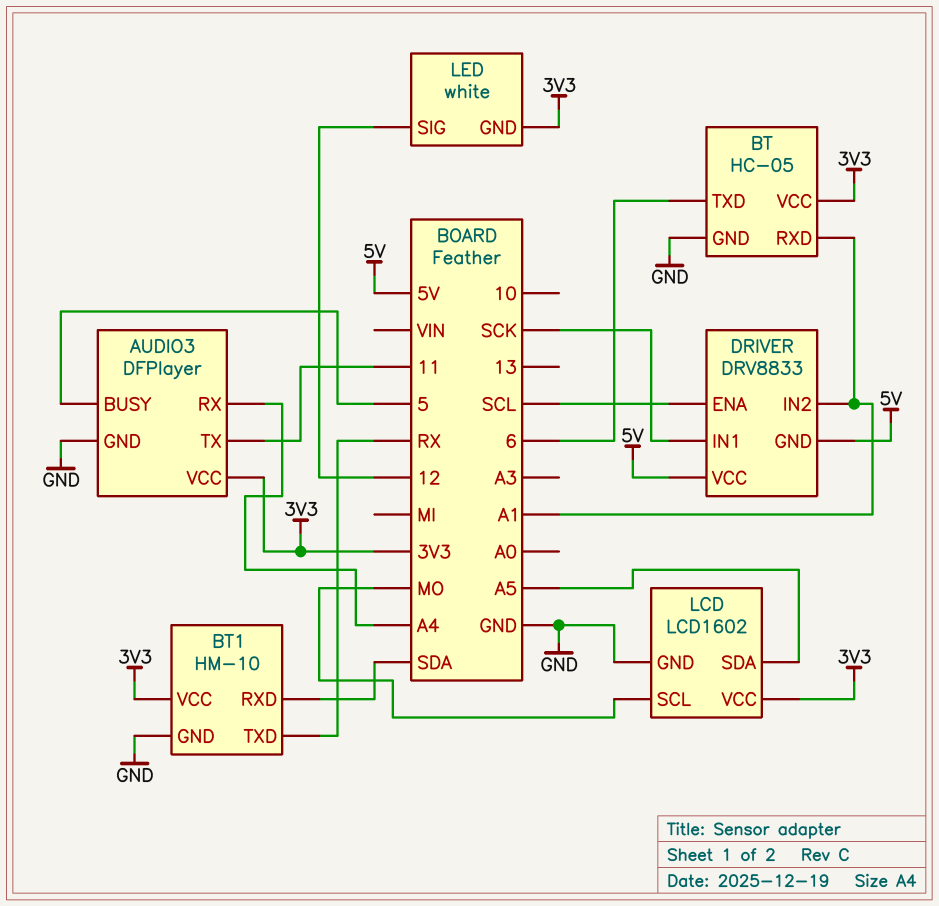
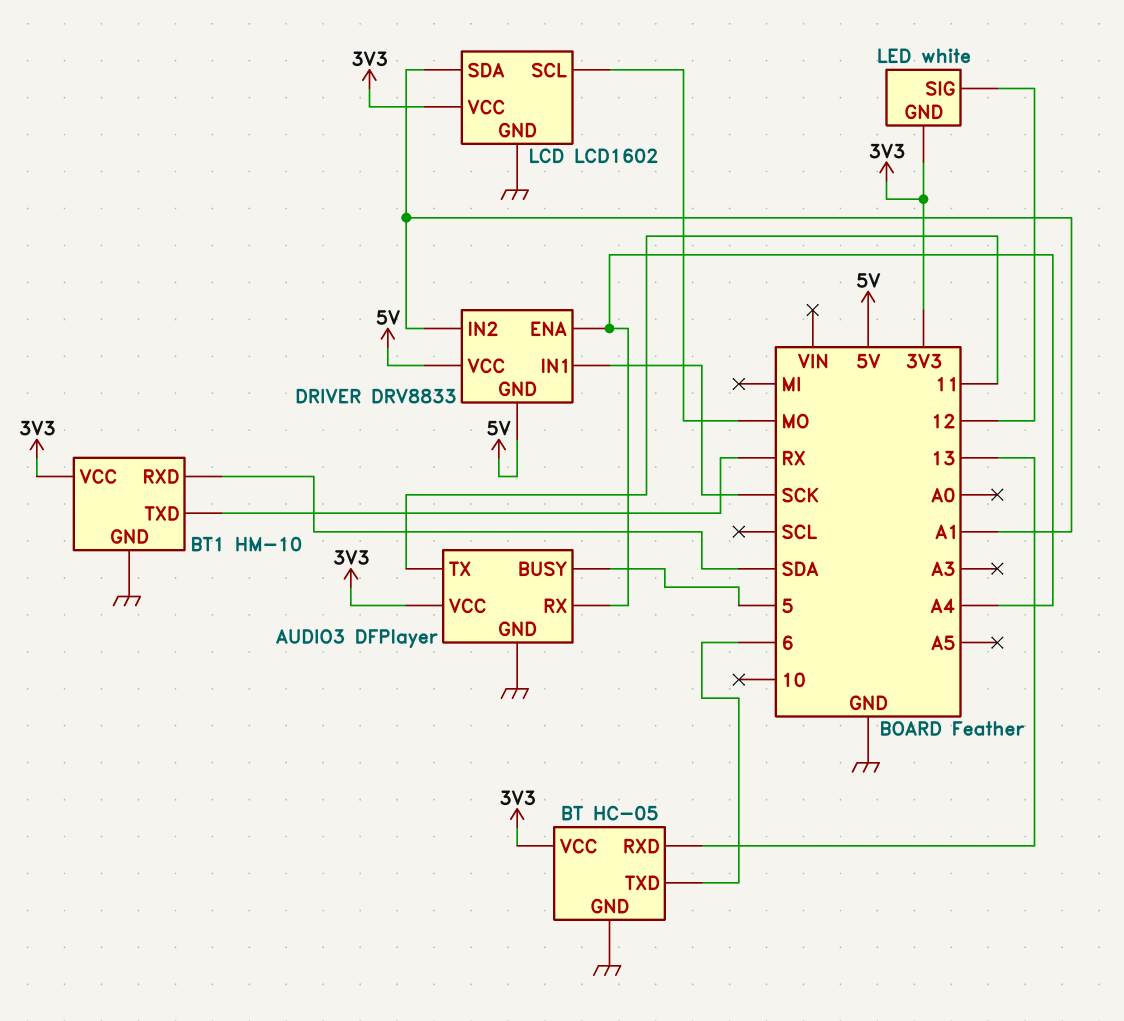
BT pin RXD: A1 -> 13
DRIVER pin ENA: SCL -> A4
LCD pin SDA: A5 -> A1

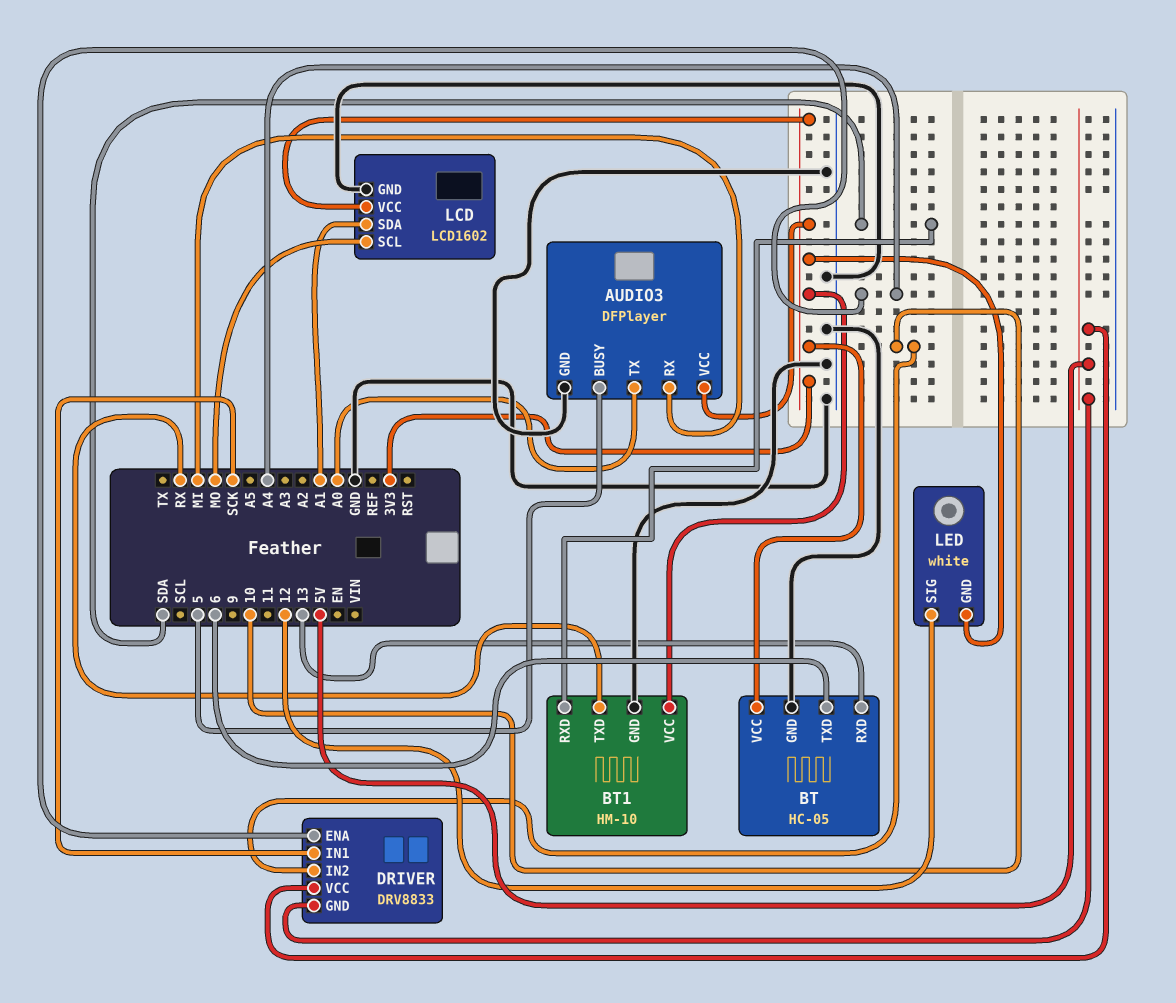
AUDIO3 pin RX: A4 -> MI
AUDIO3 pin TX: 11 -> A0
DRIVER pin IN2: A1 -> 10

